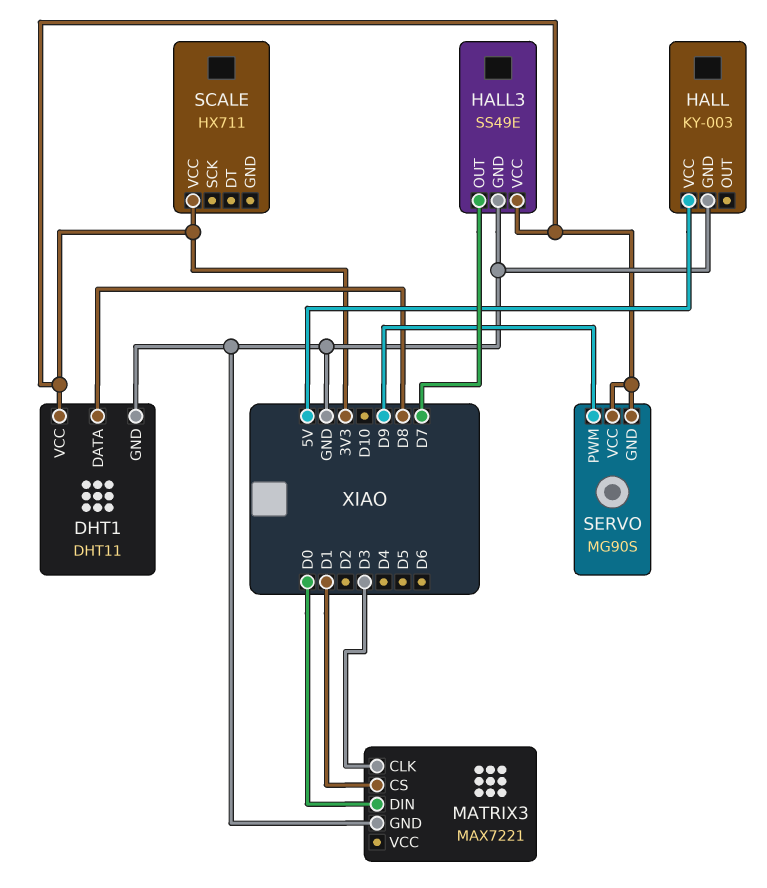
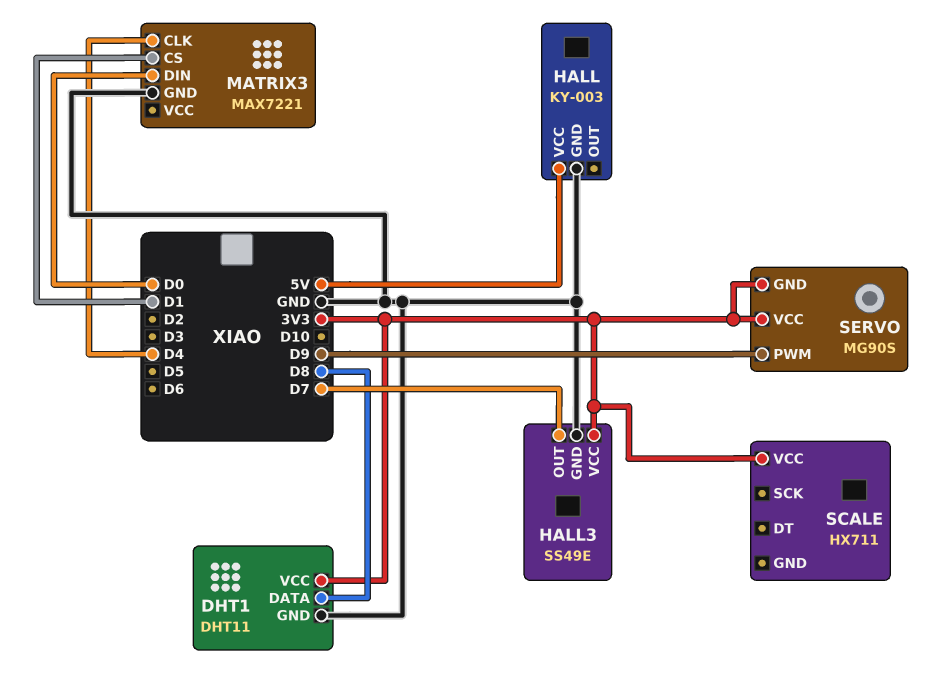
MATRIX3 pin CLK: D3 -> D4

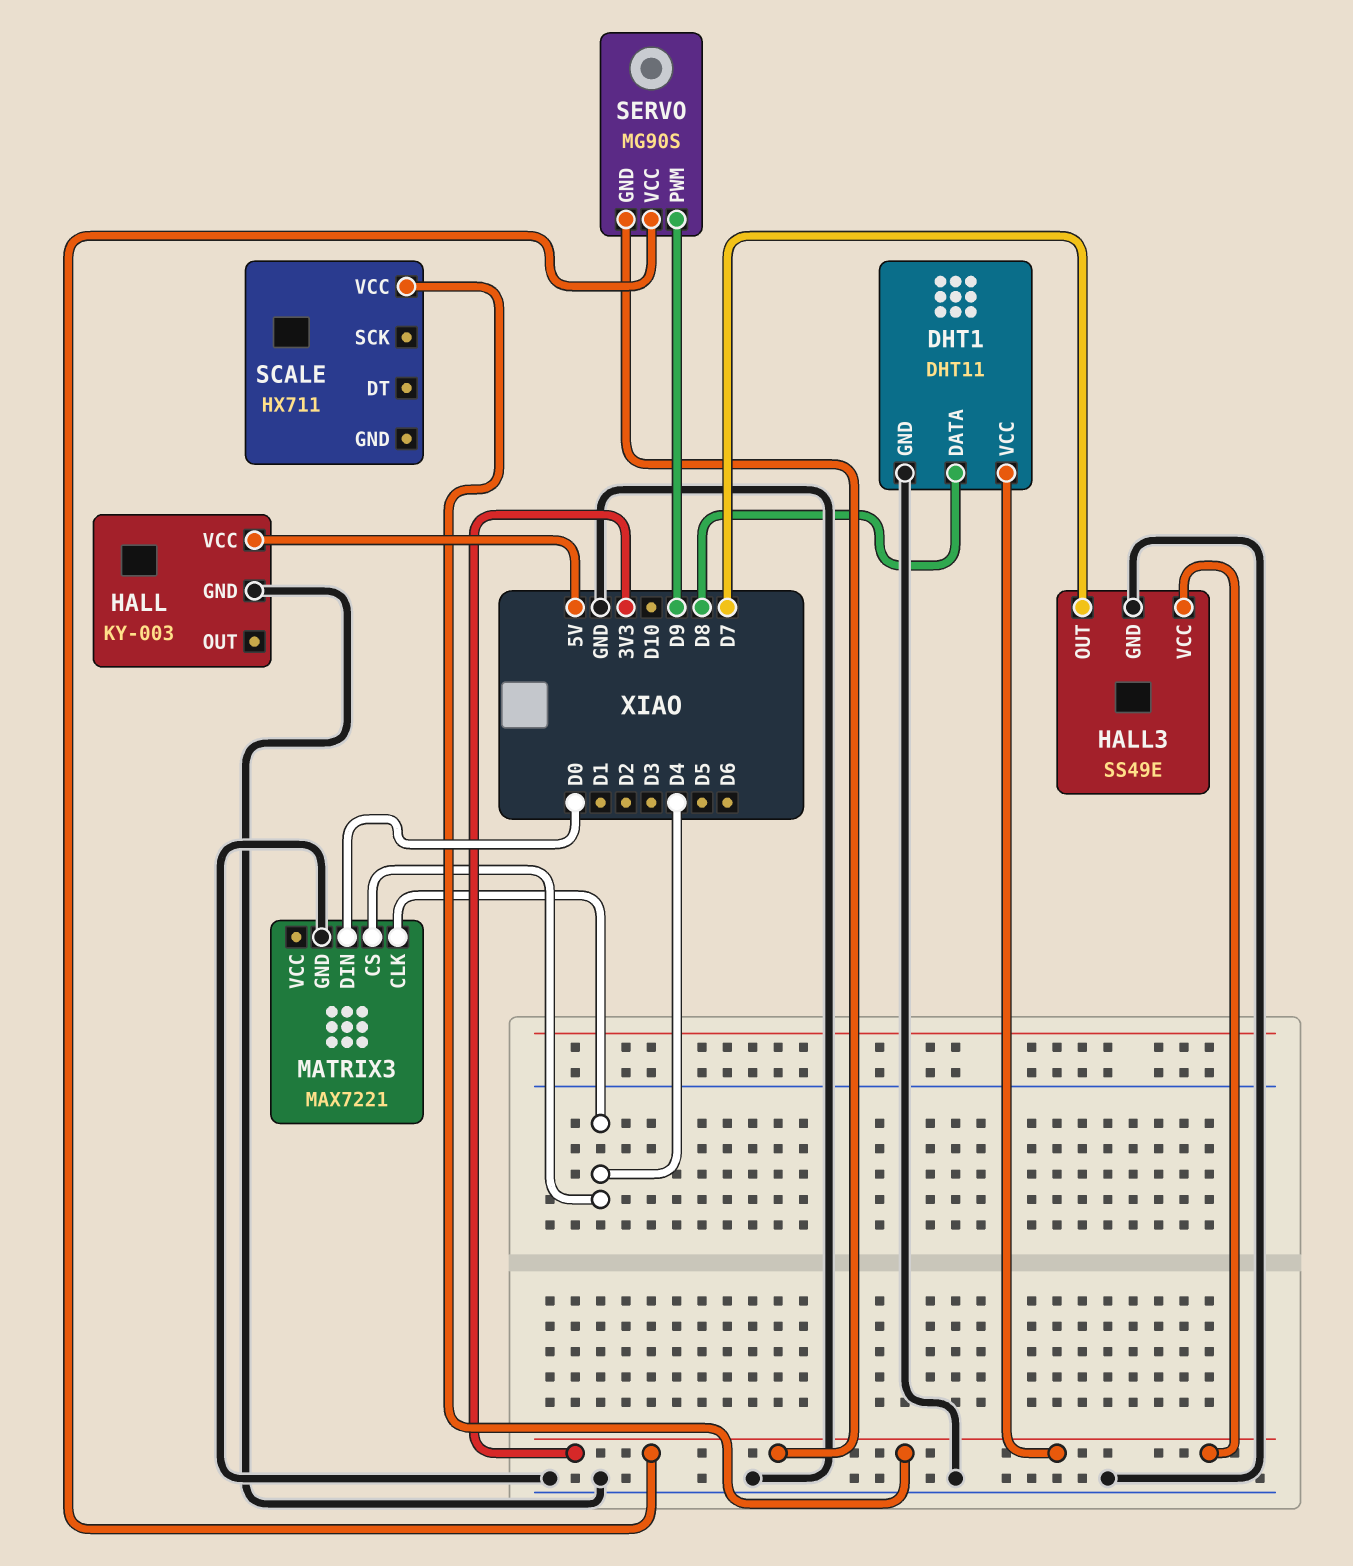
MATRIX3 pin CS: D1 -> D4

